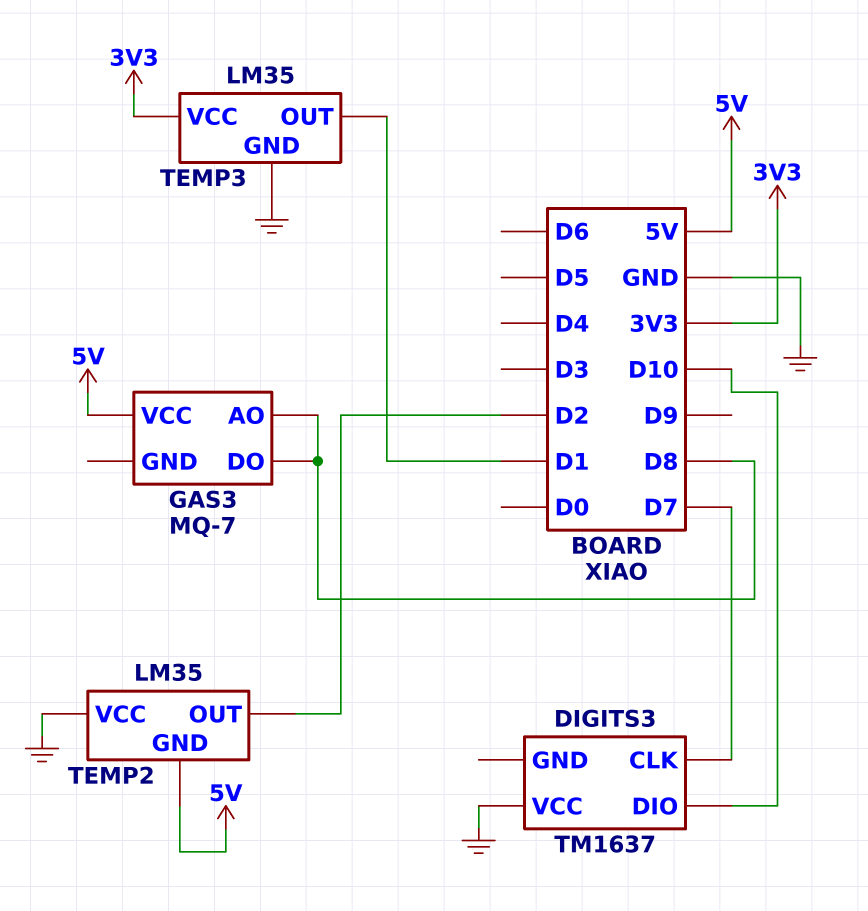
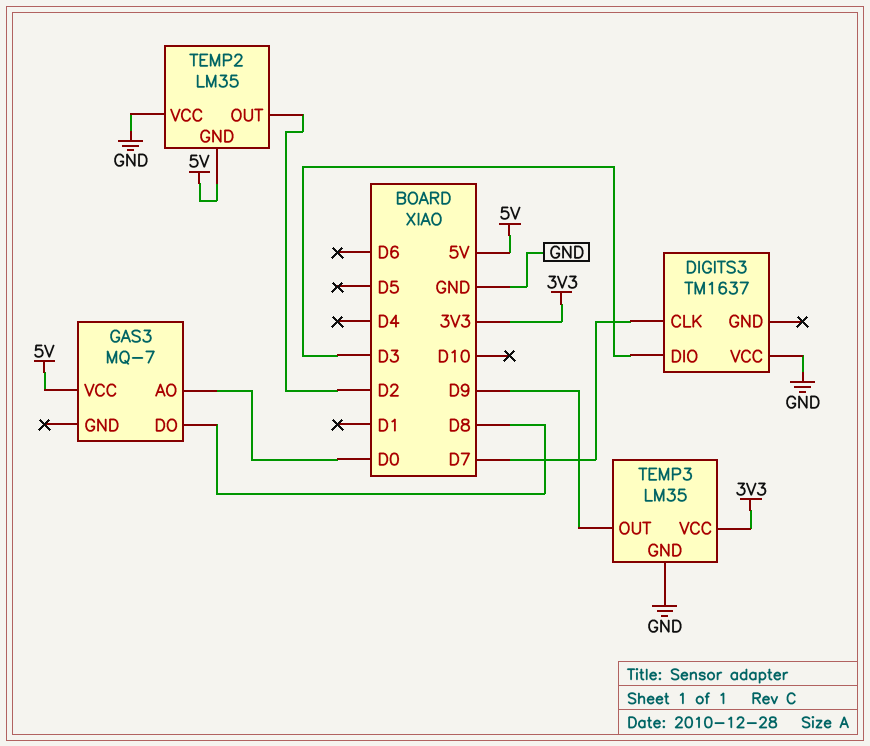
DIGITS3 pin DIO: D10 -> D3
GAS3 pin AO: D8 -> D0
TEMP3 pin OUT: D1 -> D9

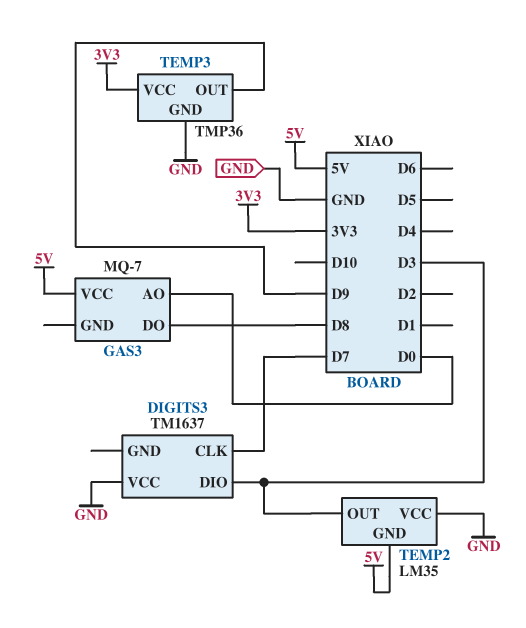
TEMP2 pin OUT: D2 -> D3
TEMP3: LM35 -> TMP36

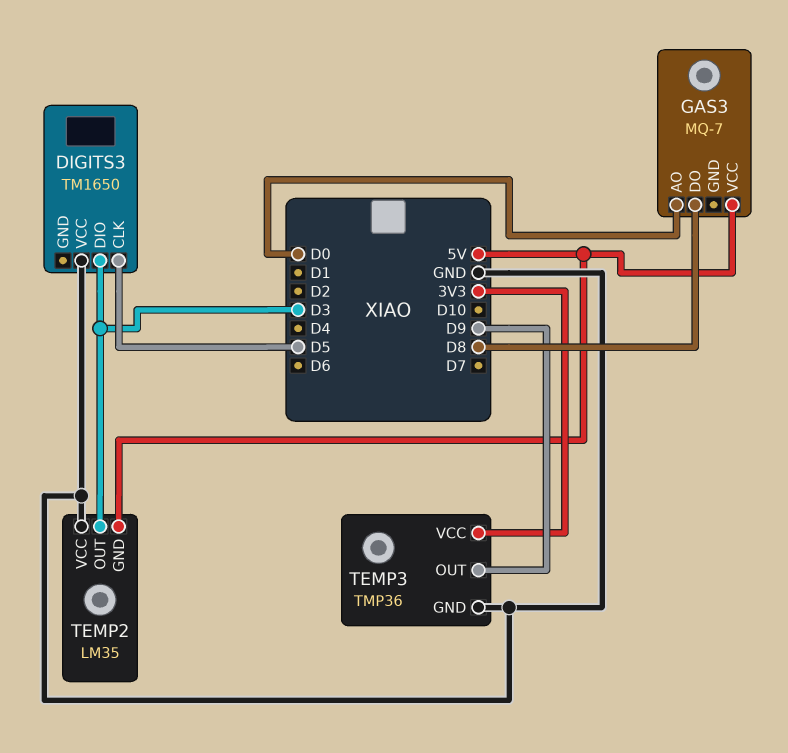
DIGITS3: TM1637 -> TM1650
DIGITS3 pin CLK: D7 -> D5

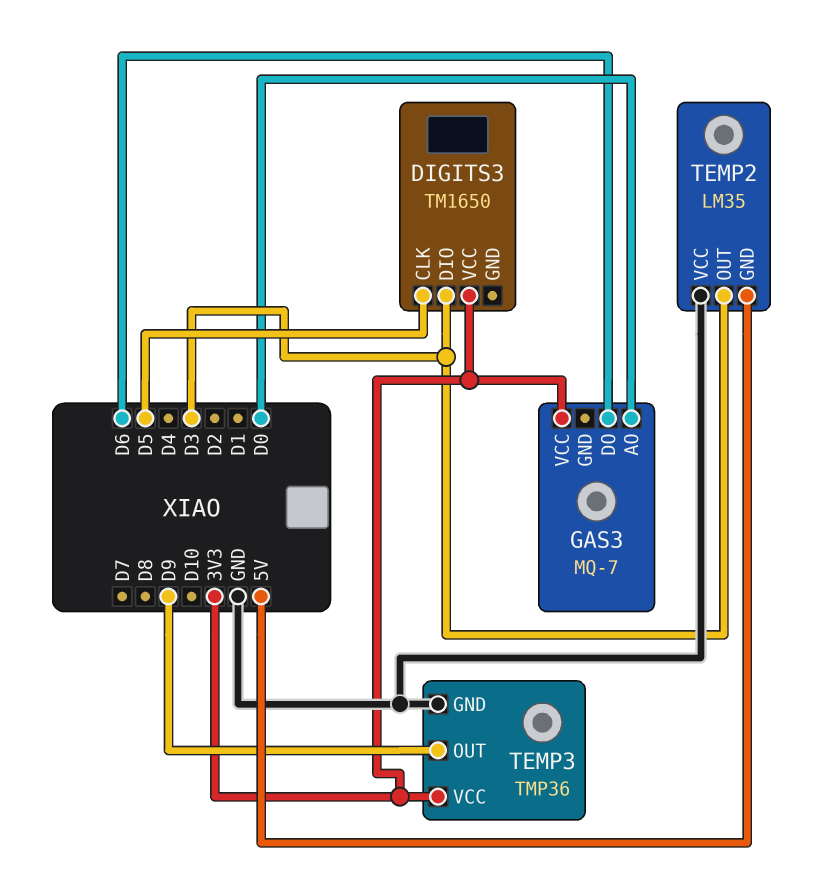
DIGITS3 pin VCC: GND -> 3V3
GAS3 pin DO: D8 -> D6
GAS3 pin VCC: 5V -> 3V3

